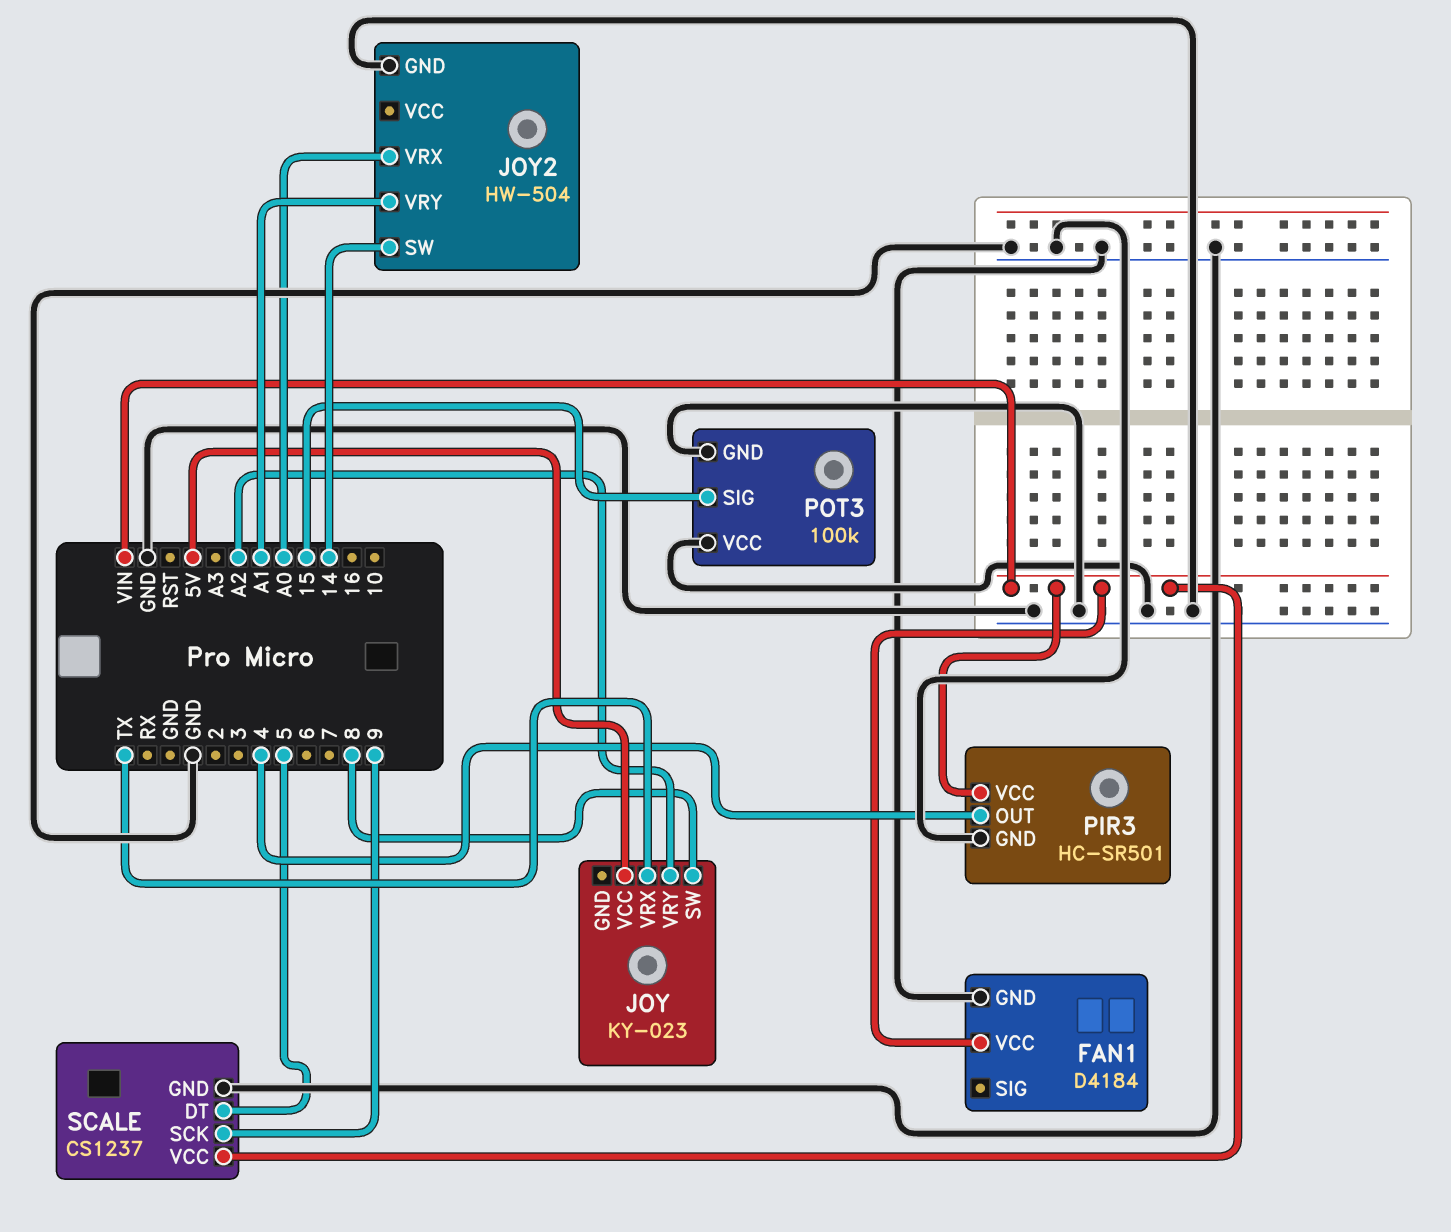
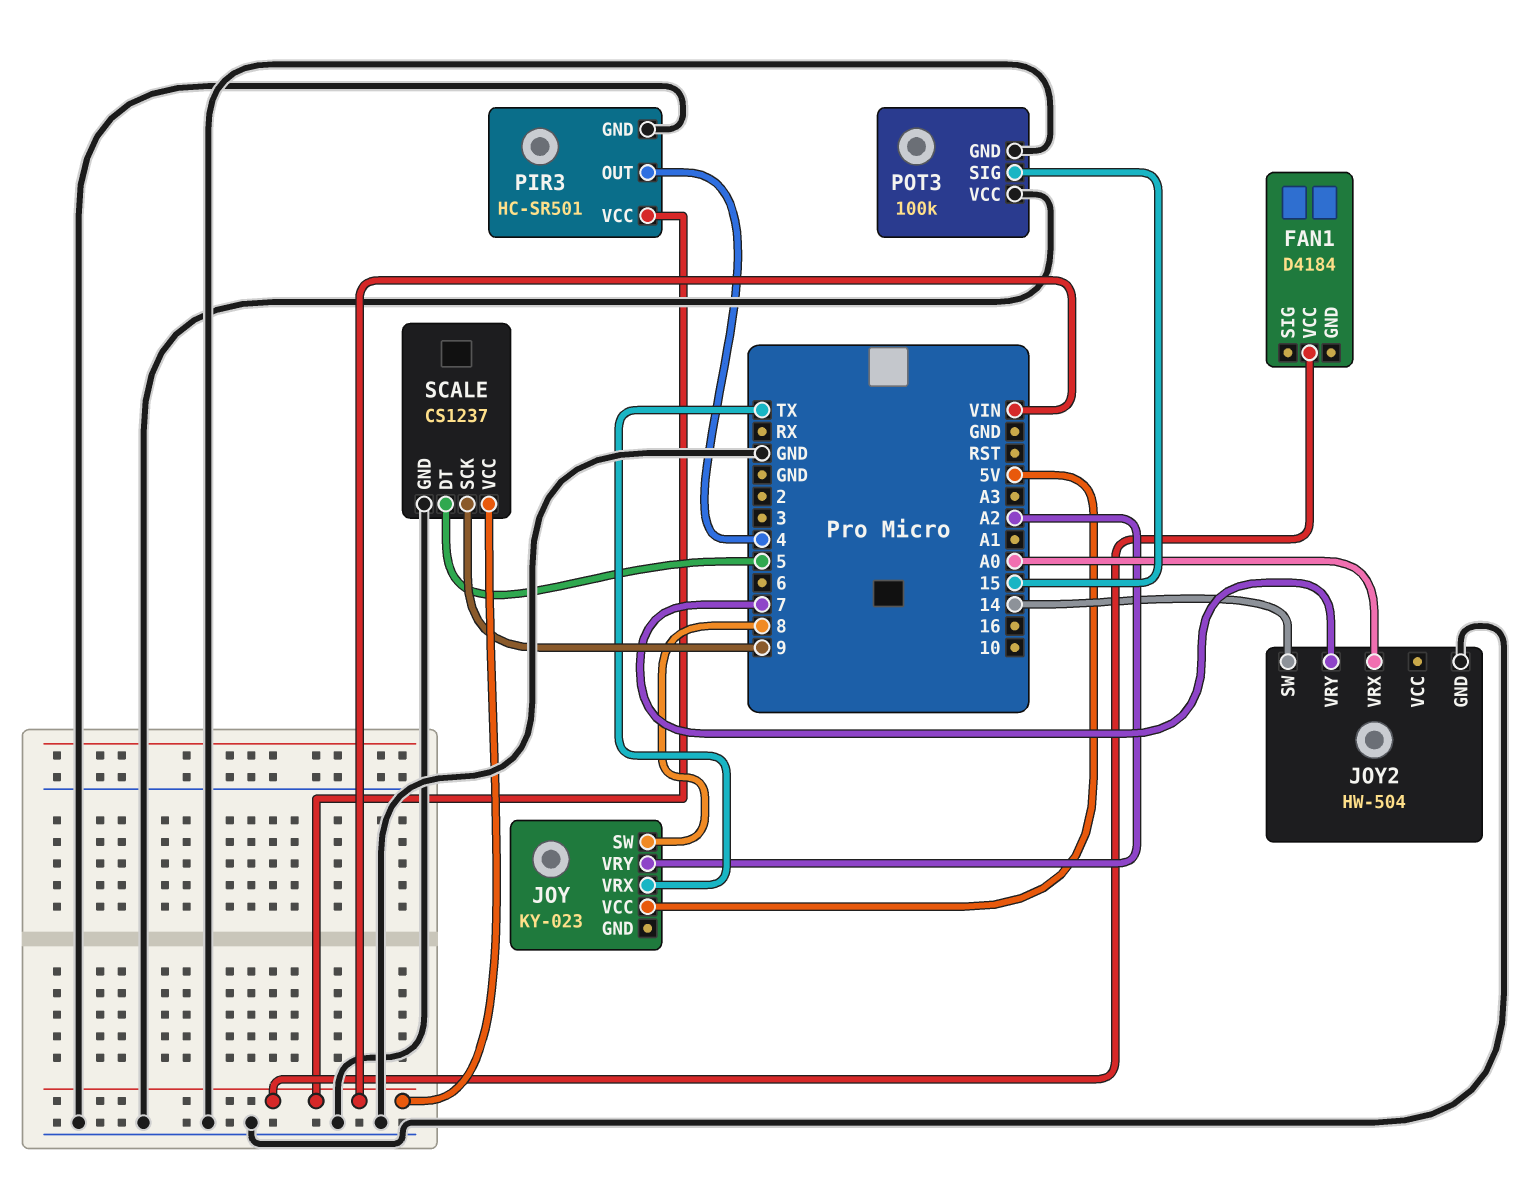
FAN1 pin GND: GND -> none
JOY2 pin VRY: A1 -> 7

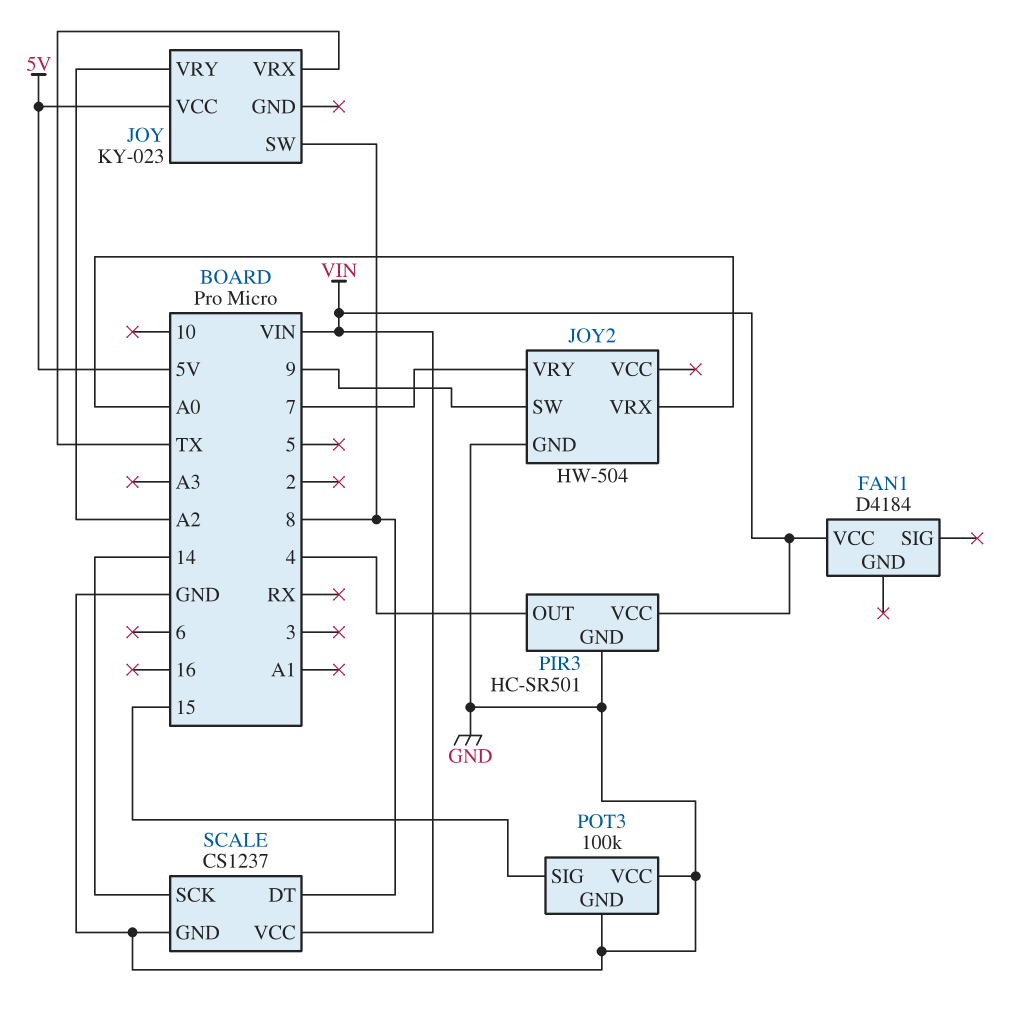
JOY2 pin SW: 14 -> 9
SCALE pin DT: 5 -> 8
SCALE pin SCK: 9 -> 14

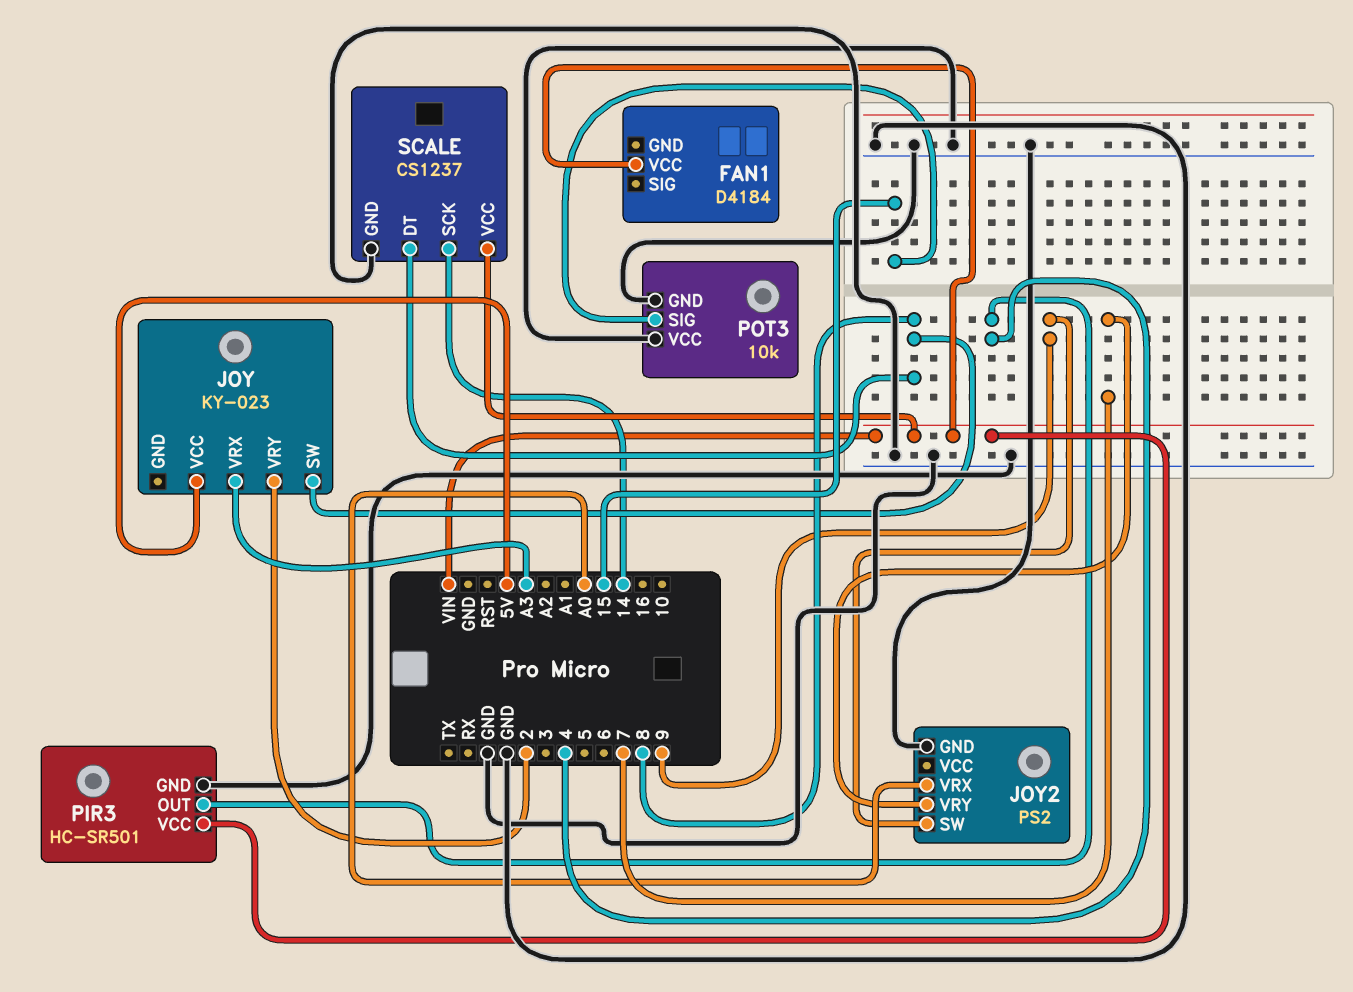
JOY pin VRX: TX -> A3
JOY pin VRY: A2 -> 2
JOY2: HW-504 -> PS2
POT3: 100k -> 10k

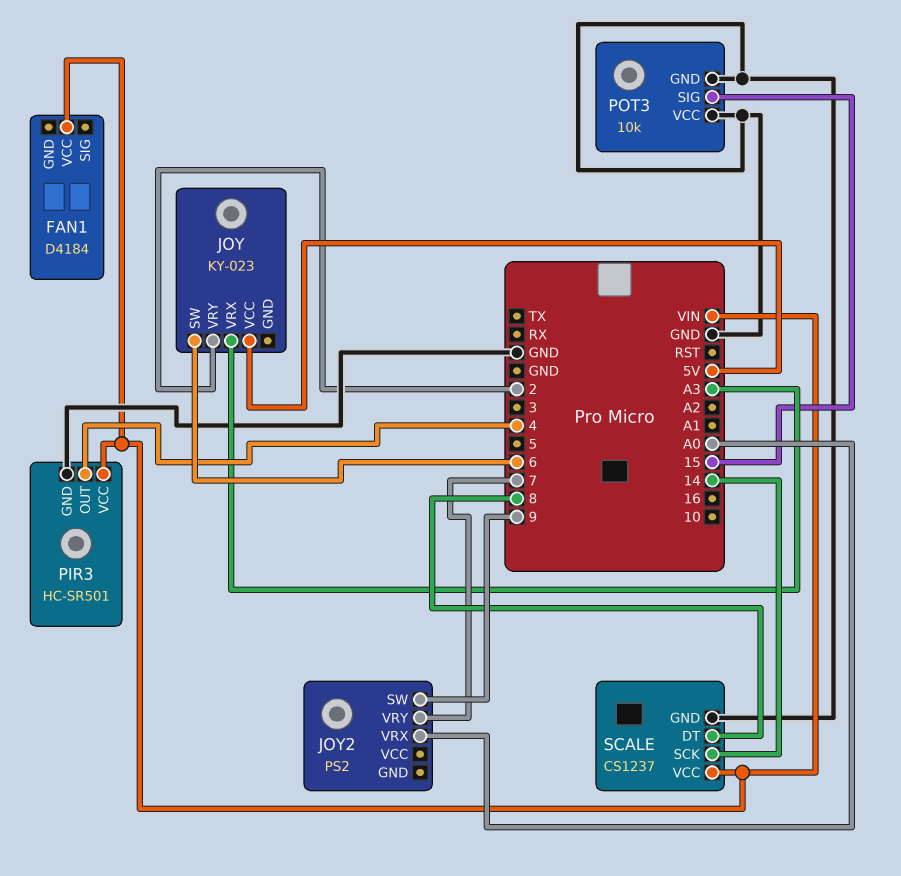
JOY pin SW: 8 -> 6
JOY2 pin GND: GND -> none

